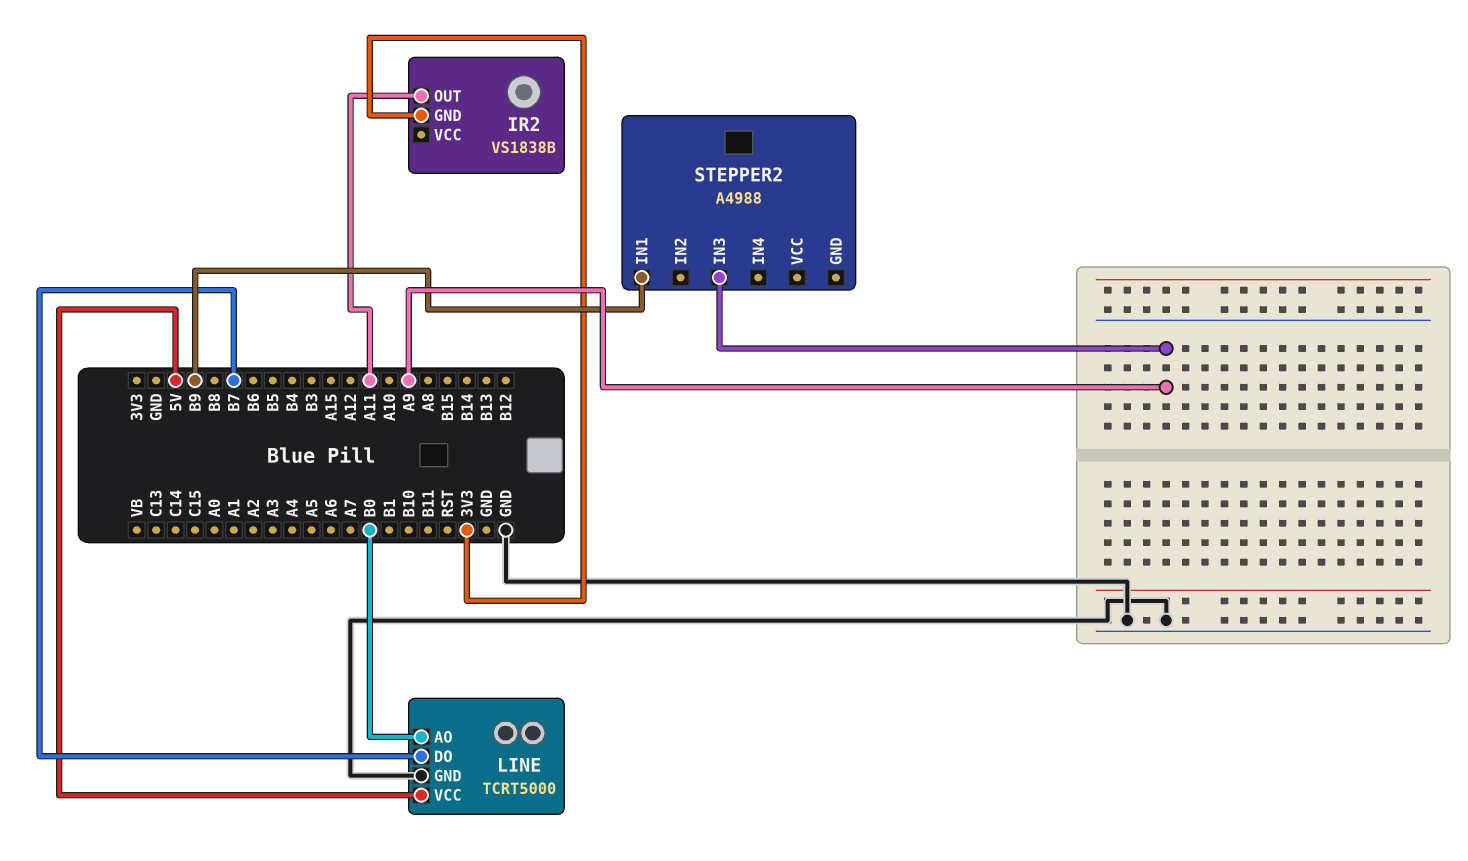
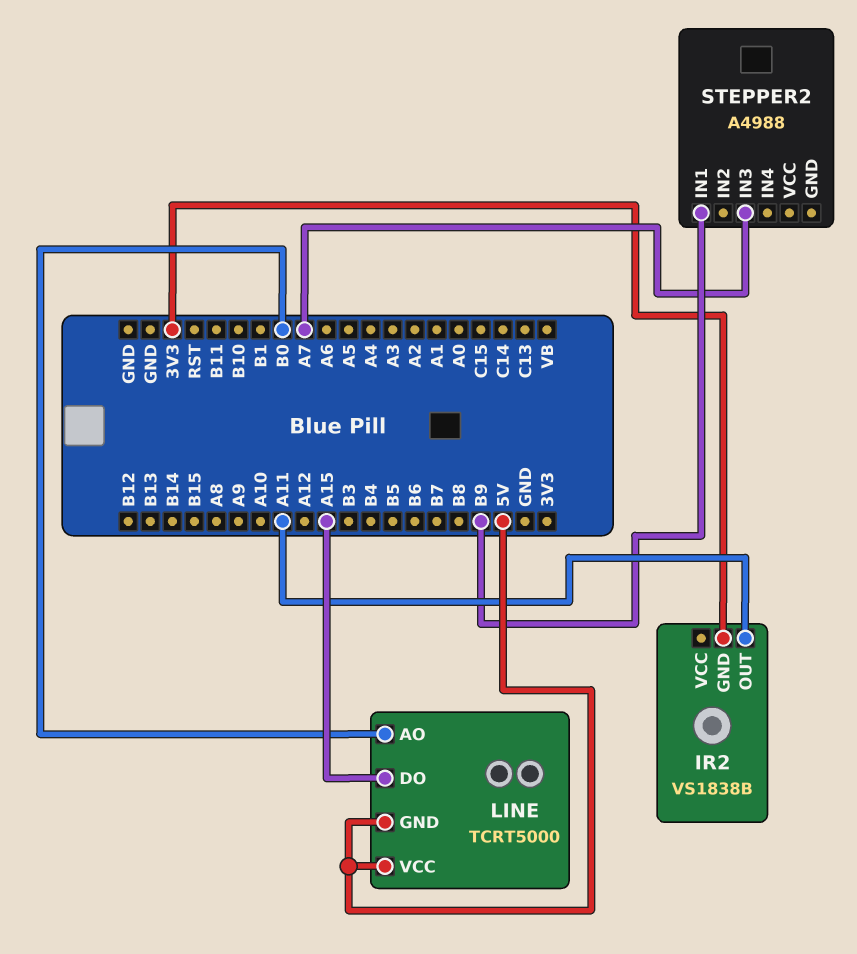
LINE pin DO: B7 -> A15
LINE pin GND: GND -> 5V
STEPPER2 pin IN3: A9 -> A7

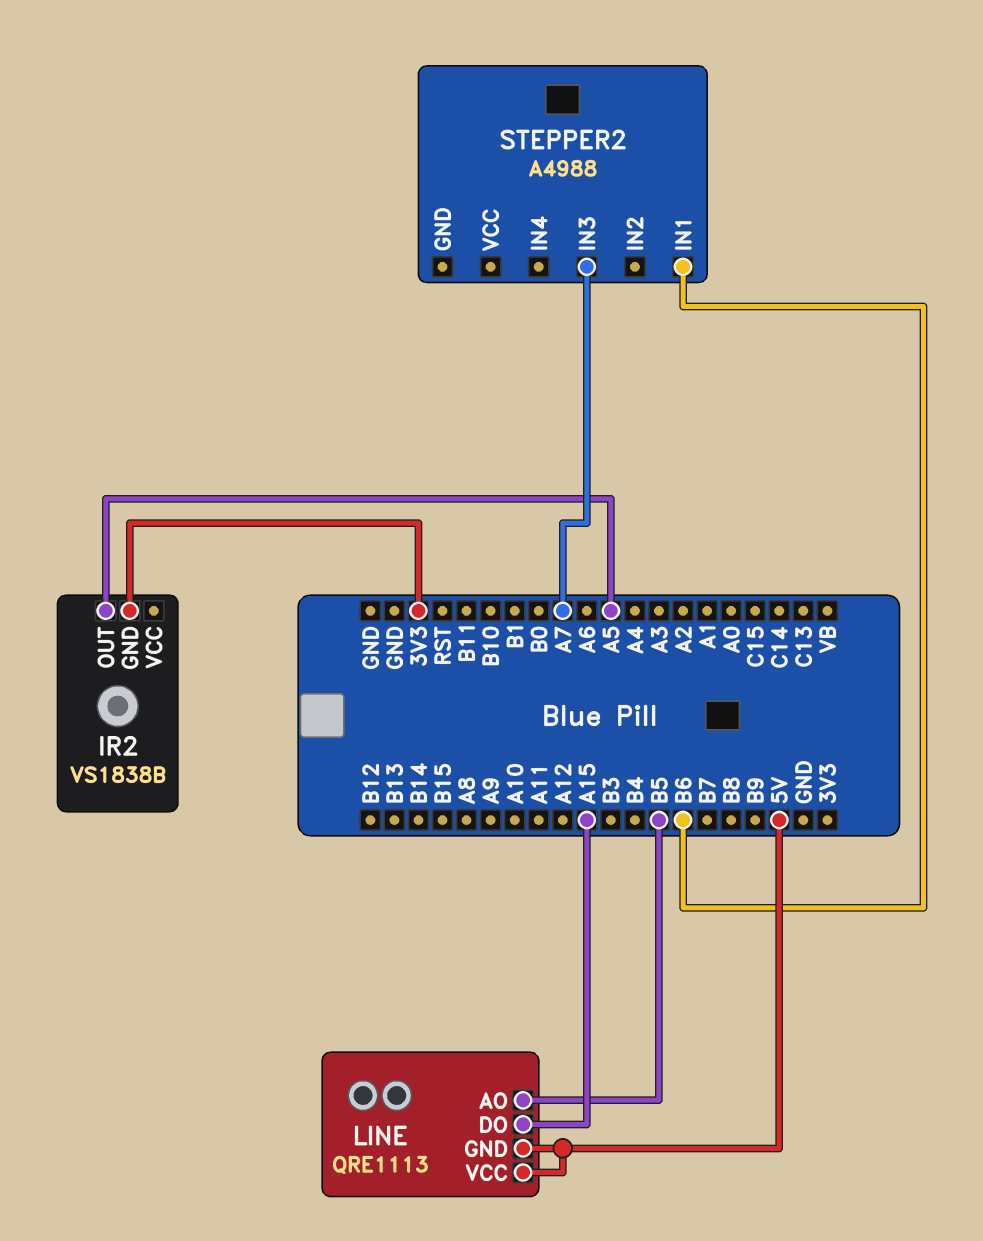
IR2 pin OUT: A11 -> A5
LINE: TCRT5000 -> QRE1113
LINE pin AO: B0 -> B5
STEPPER2 pin IN1: B9 -> B6

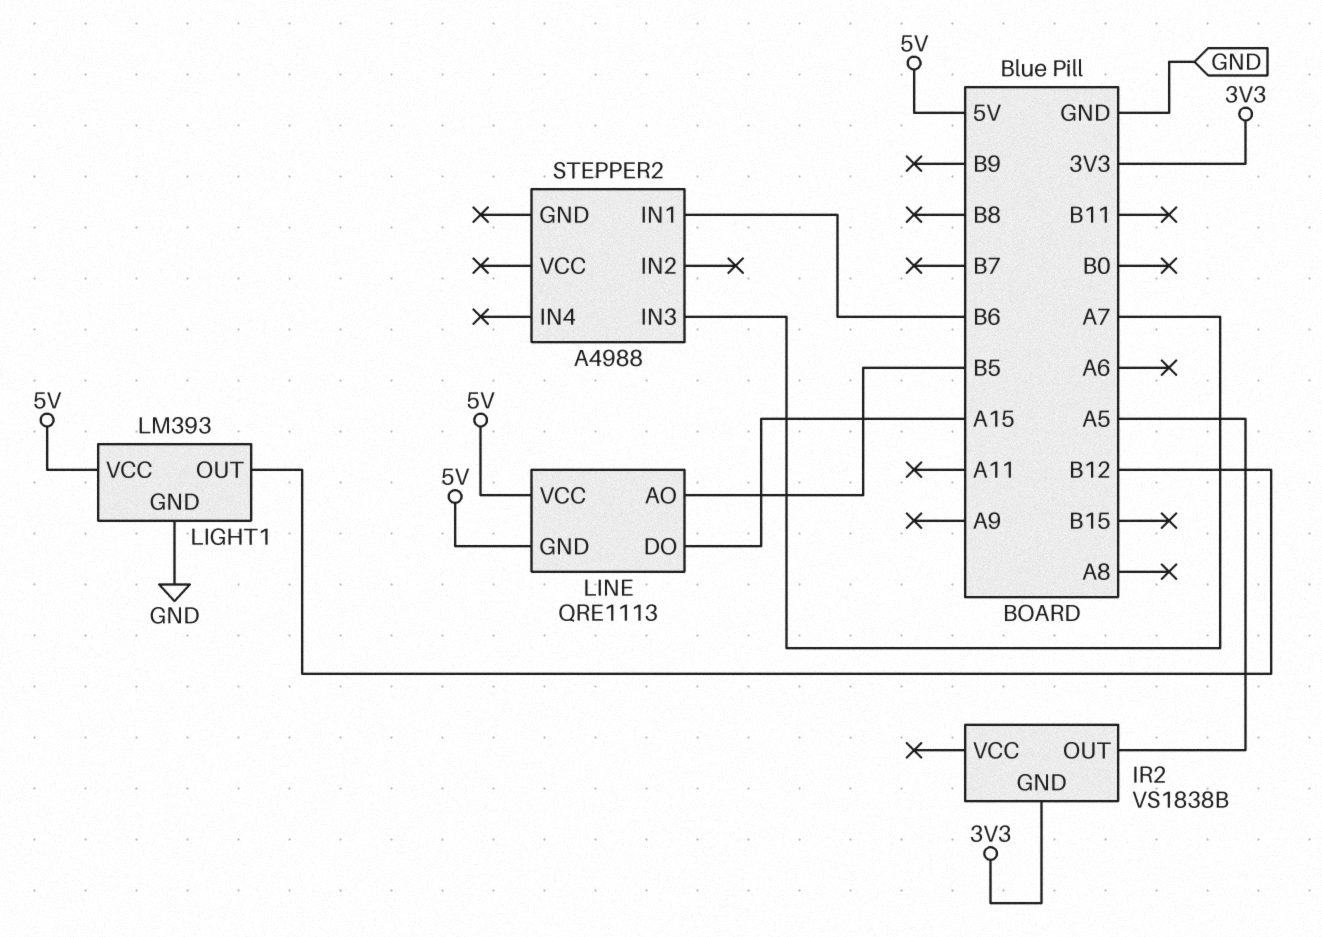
LIGHT1: none -> LM393
LIGHT1 pin GND: none -> GND
LIGHT1 pin OUT: none -> B12
LIGHT1 pin VCC: none -> 5V

